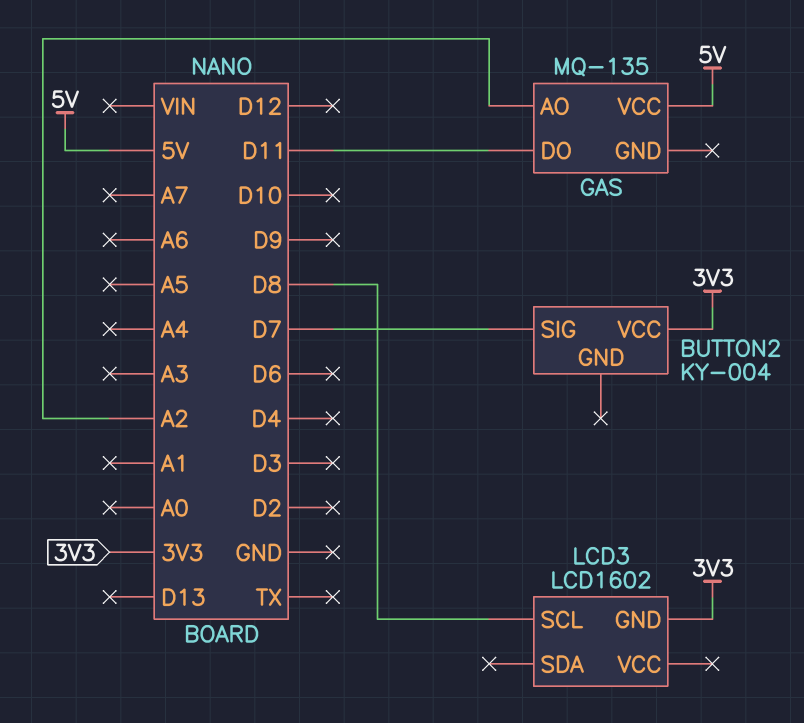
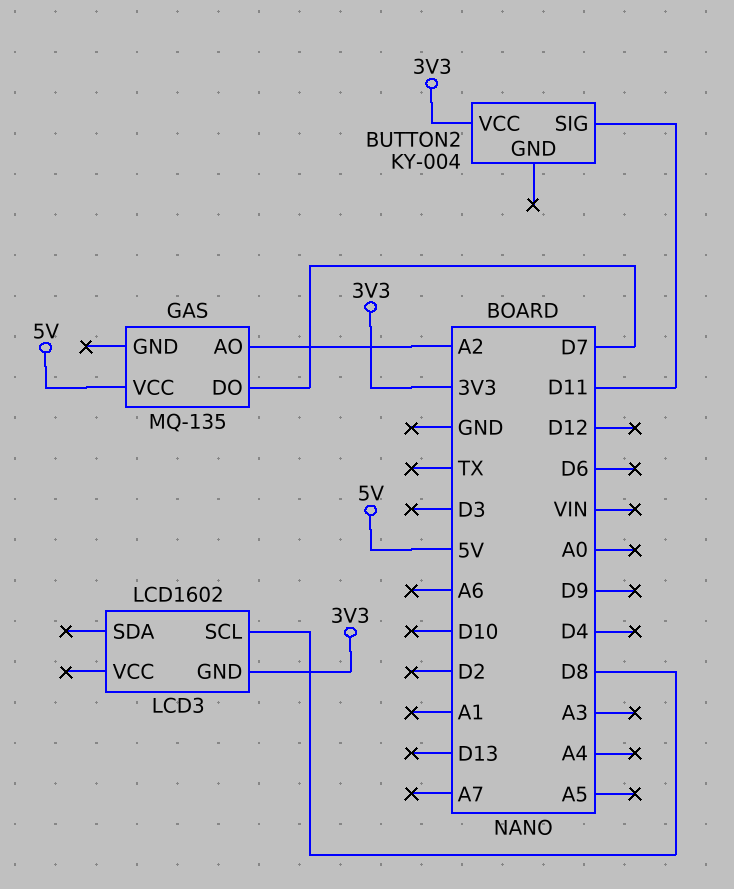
BUTTON2 pin SIG: D7 -> D11
GAS pin DO: D11 -> D7

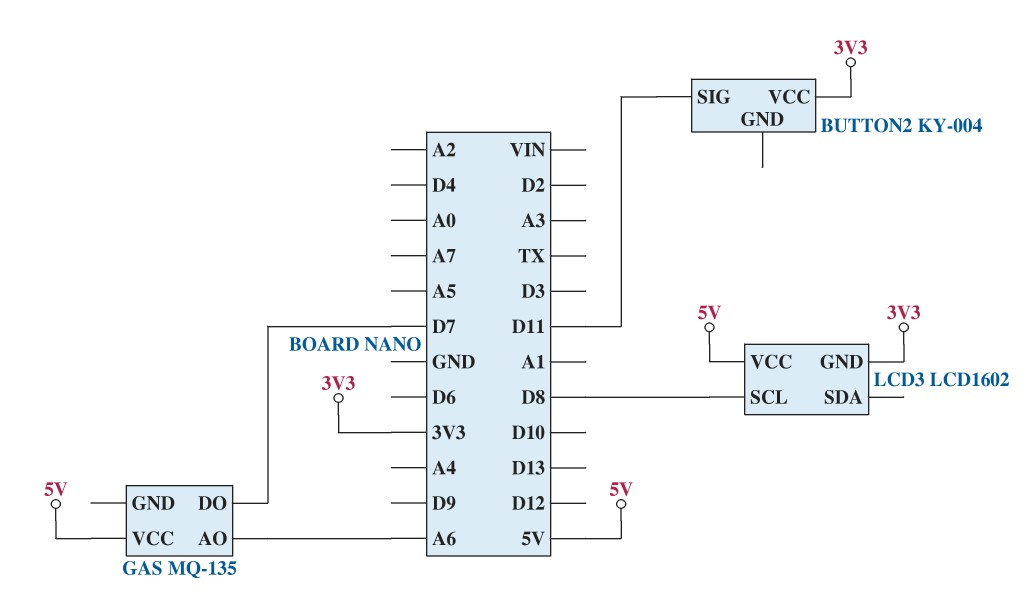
GAS pin AO: A2 -> A6
LCD3 pin VCC: none -> 5V

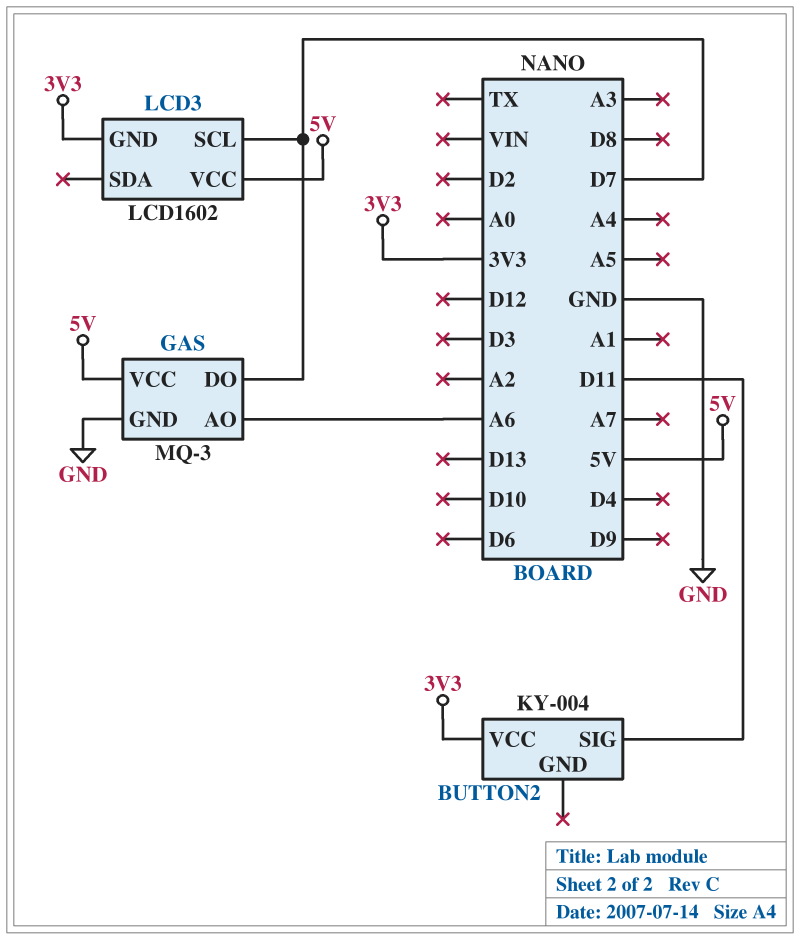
GAS: MQ-135 -> MQ-3
GAS pin GND: none -> GND
LCD3 pin SCL: D8 -> D7

